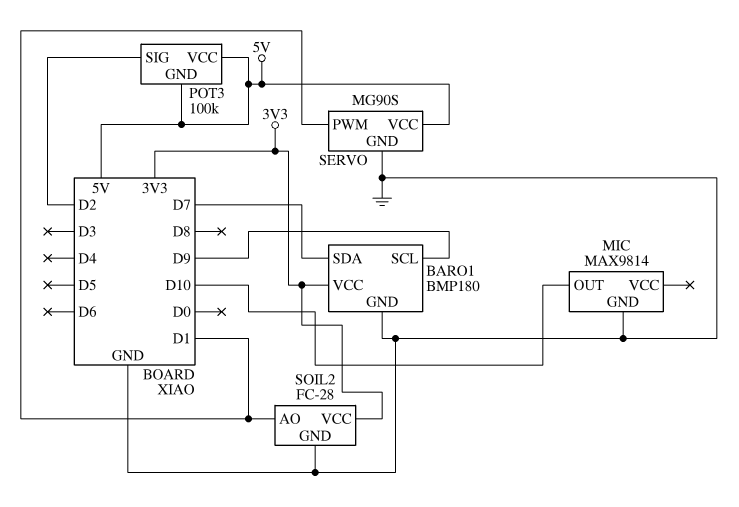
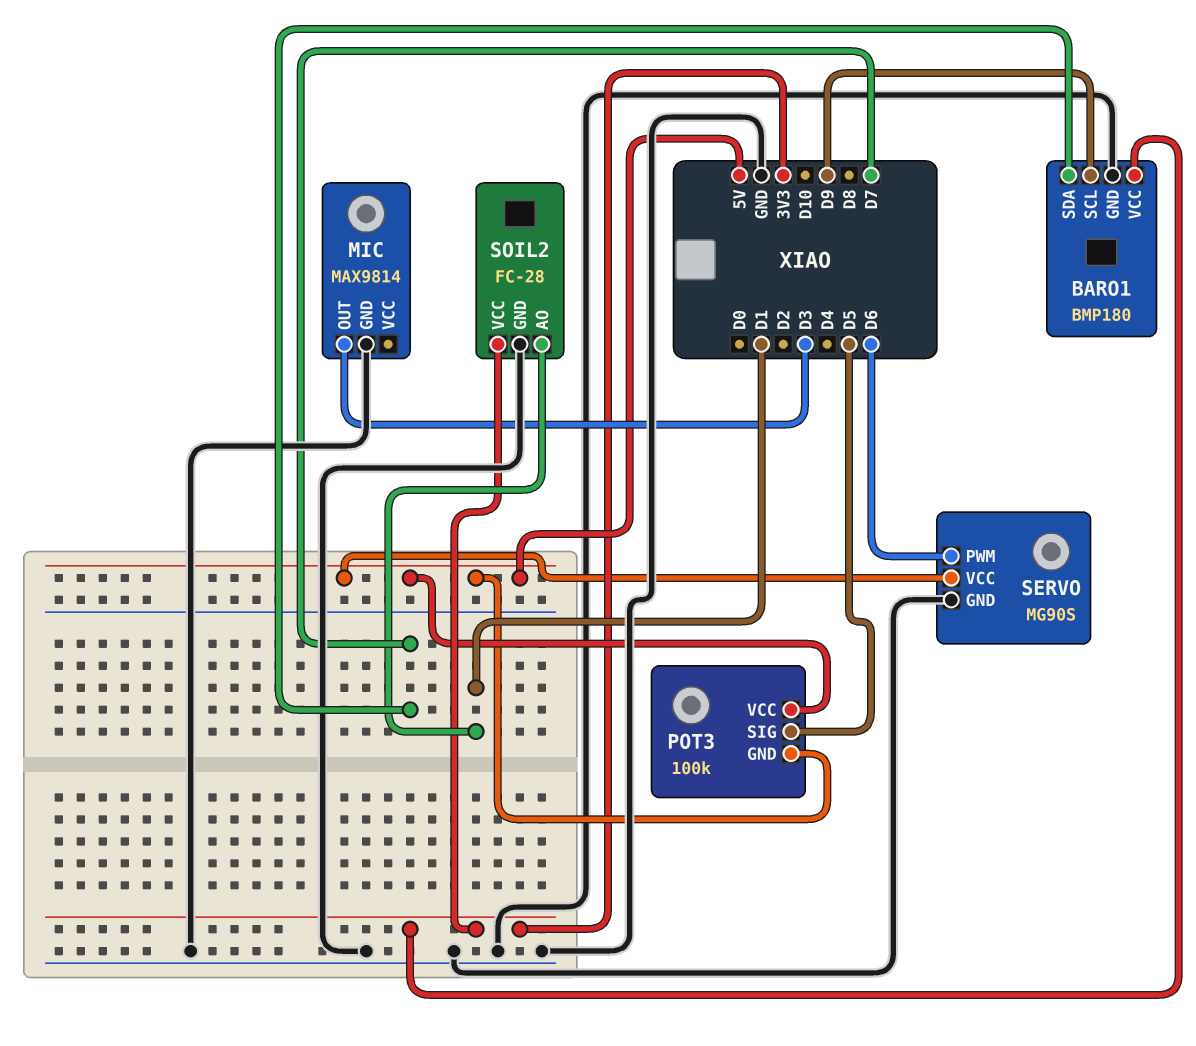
MIC pin OUT: D10 -> D3
POT3 pin SIG: D2 -> D5
SERVO pin PWM: D1 -> D6

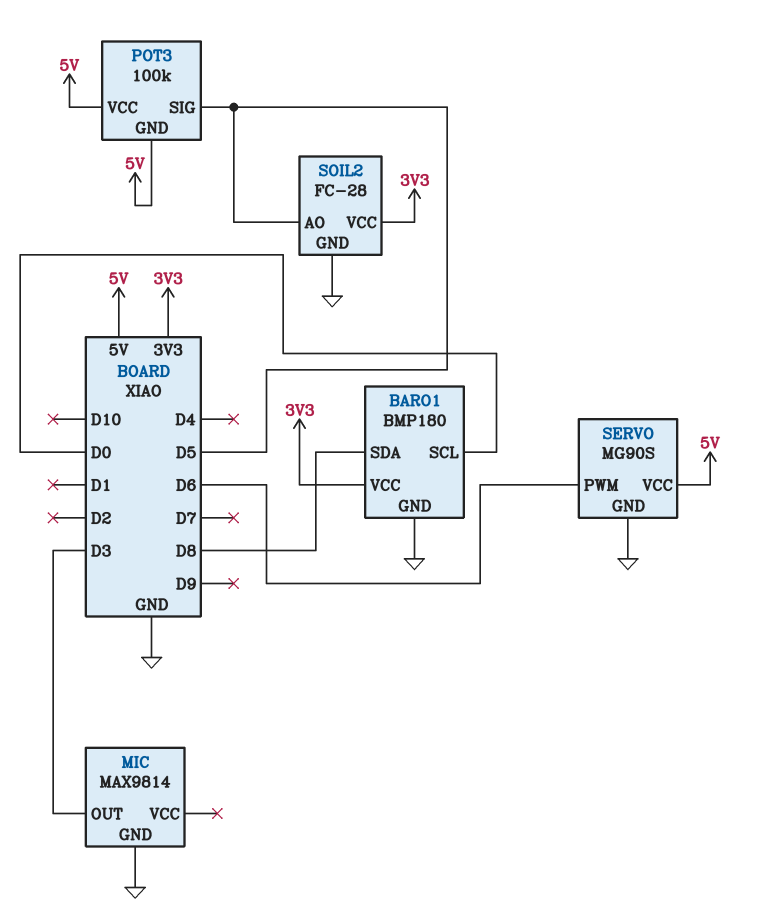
BARO1 pin SCL: D9 -> D0
BARO1 pin SDA: D7 -> D8
SOIL2 pin AO: D1 -> D5

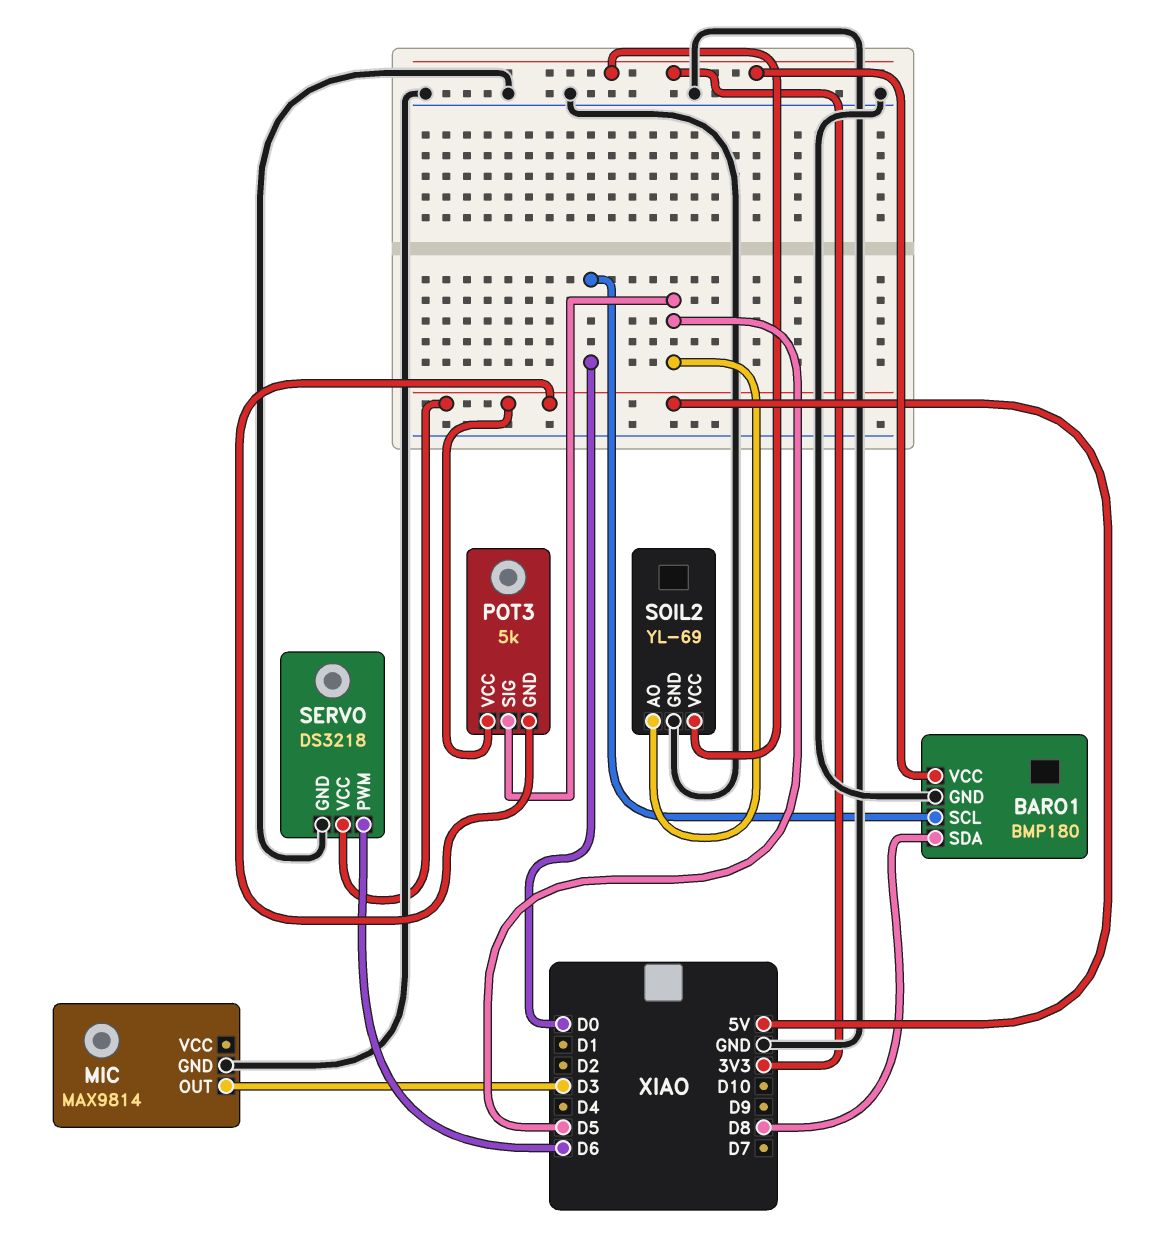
POT3: 100k -> 5k
SERVO: MG90S -> DS3218
SOIL2: FC-28 -> YL-69

